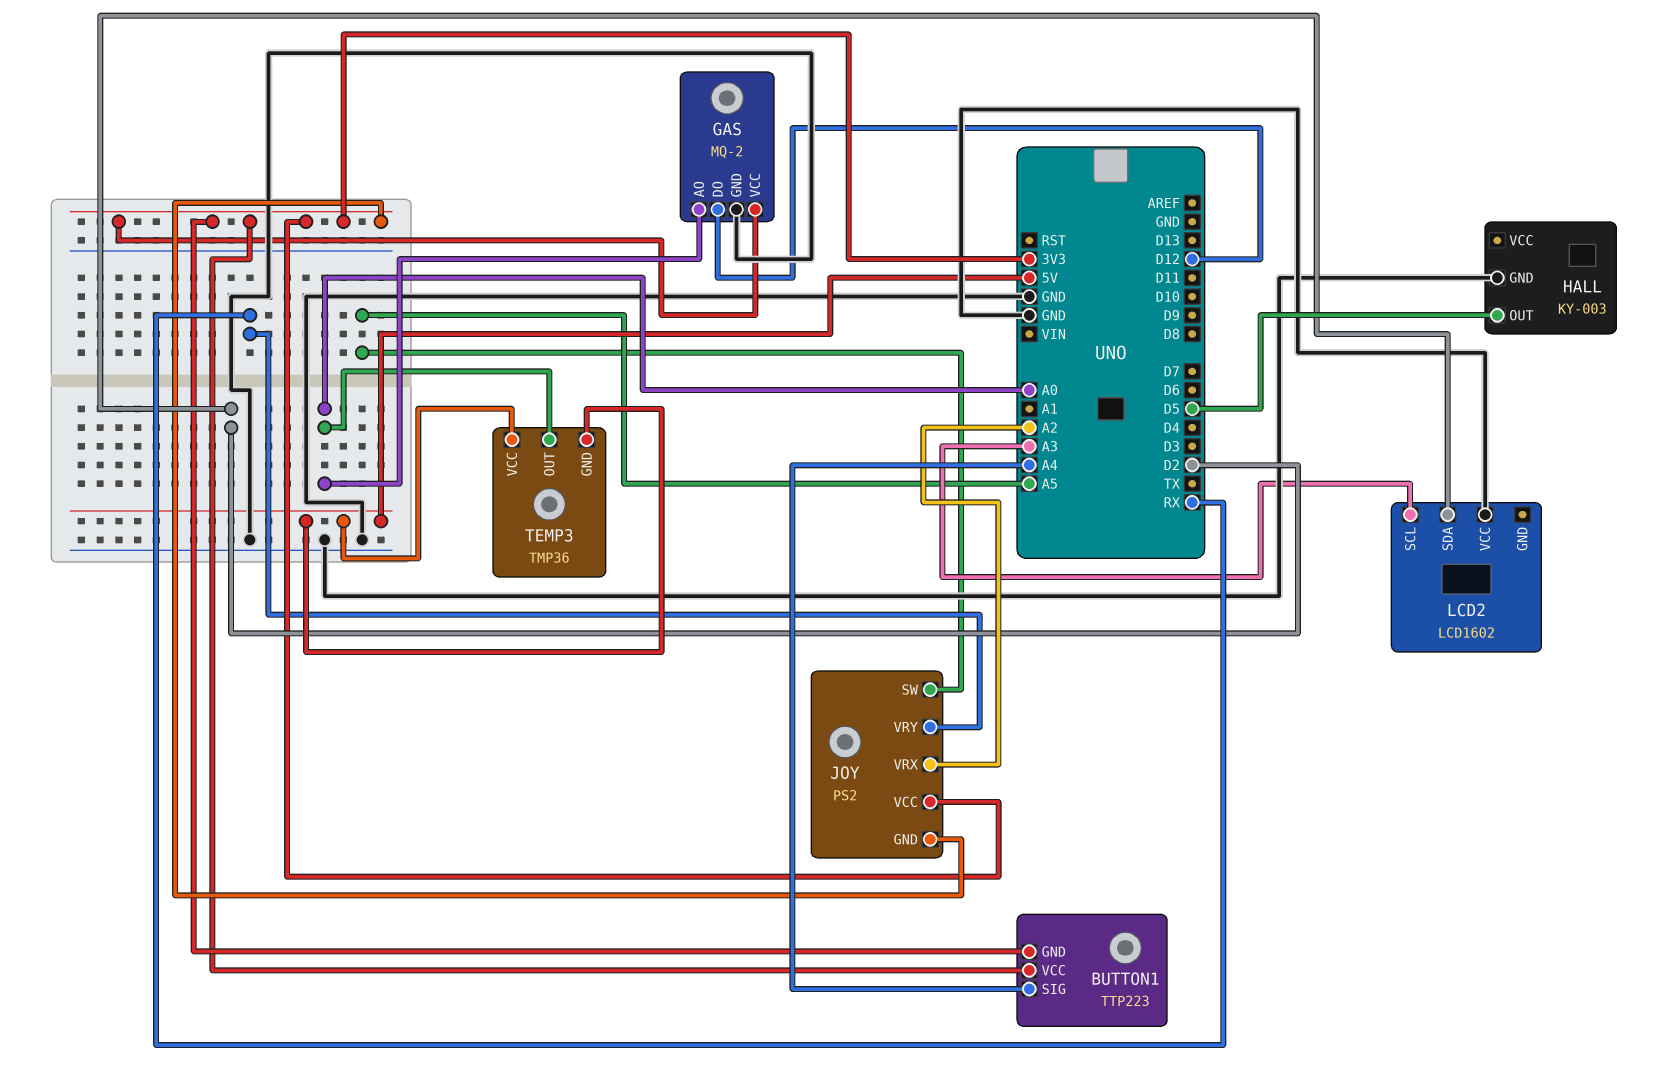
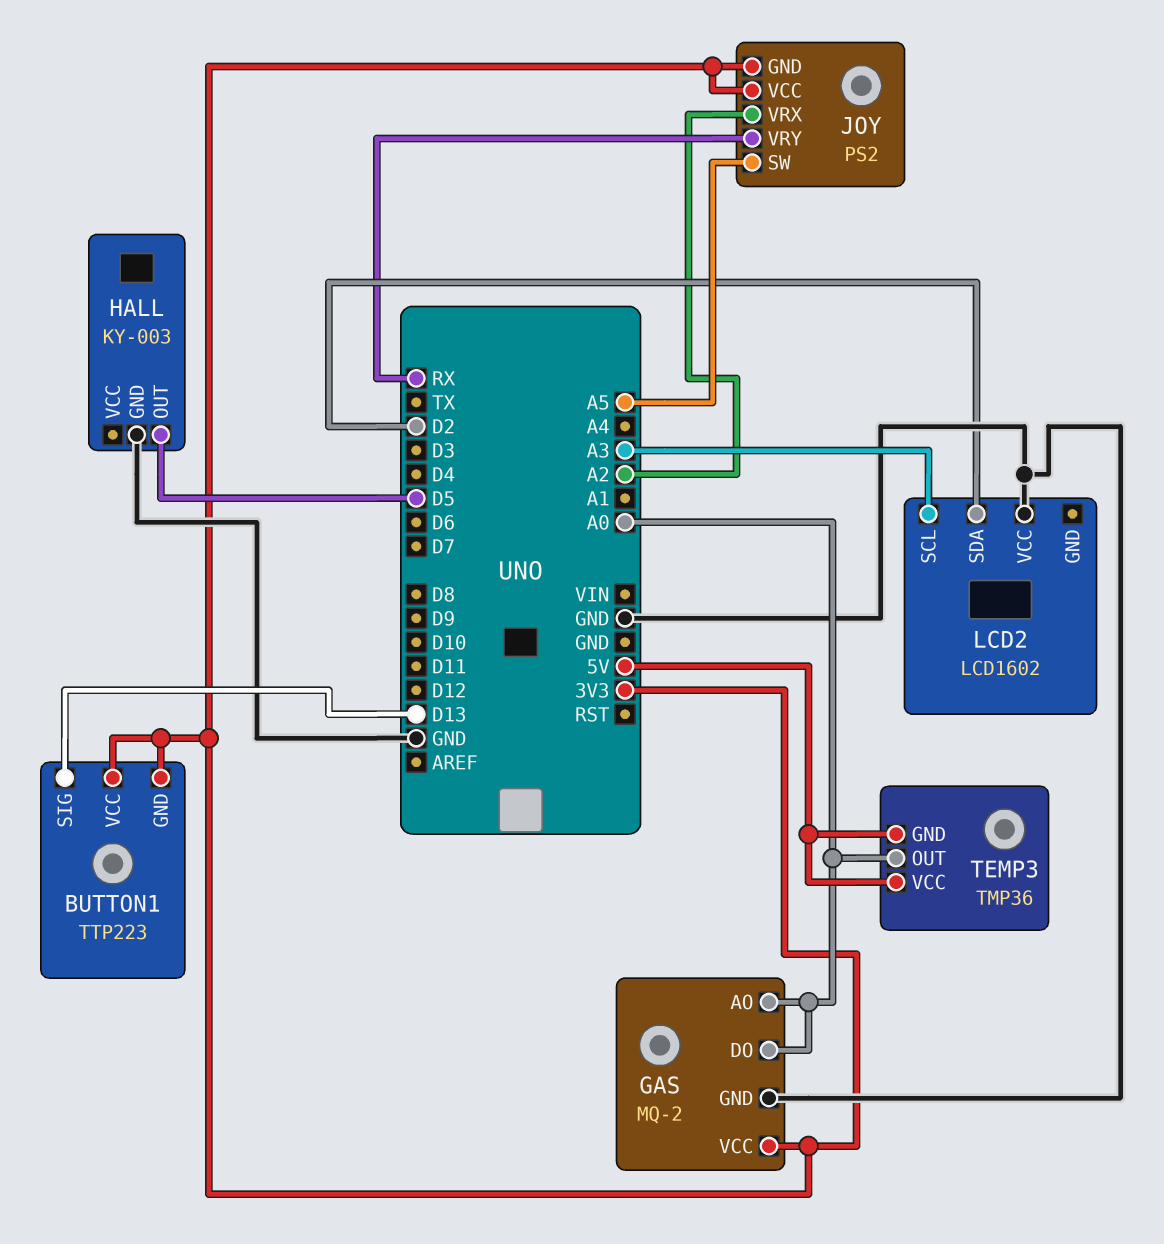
BUTTON1 pin SIG: A4 -> D13
GAS pin DO: D12 -> A0

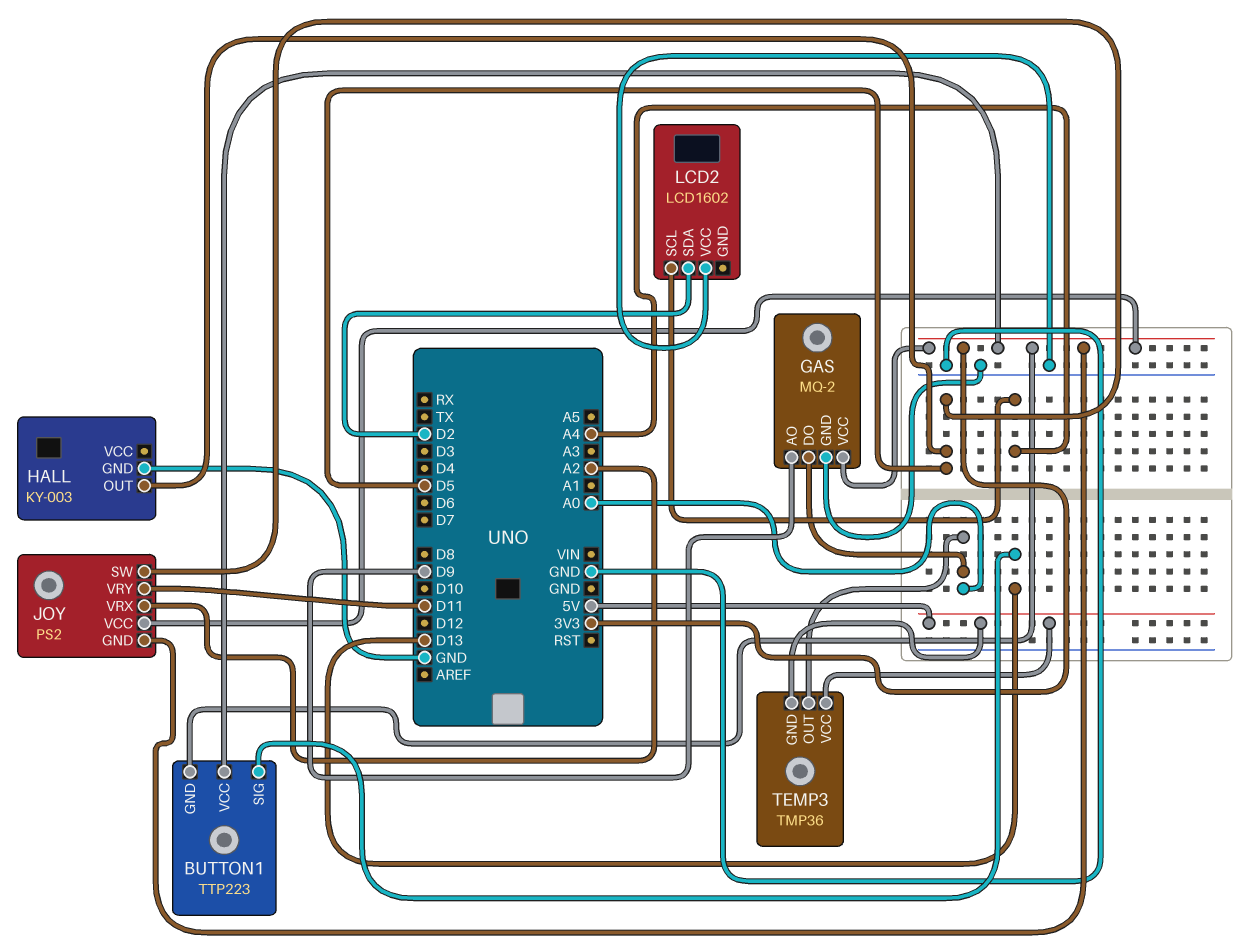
GAS pin AO: A0 -> D9
JOY pin SW: A5 -> D5
JOY pin VRY: RX -> D11
LCD2 pin SCL: A3 -> A4

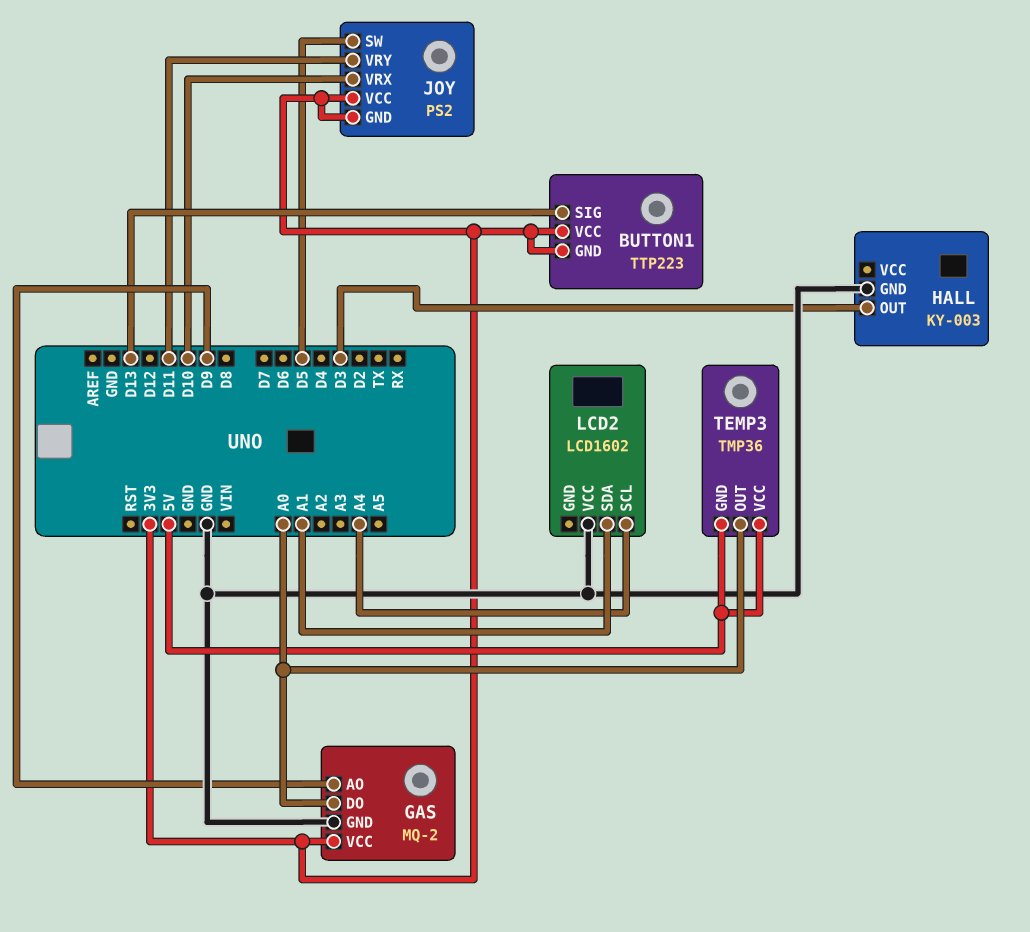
HALL pin OUT: D5 -> D3
JOY pin VRX: A2 -> D10
LCD2 pin SDA: D2 -> A1

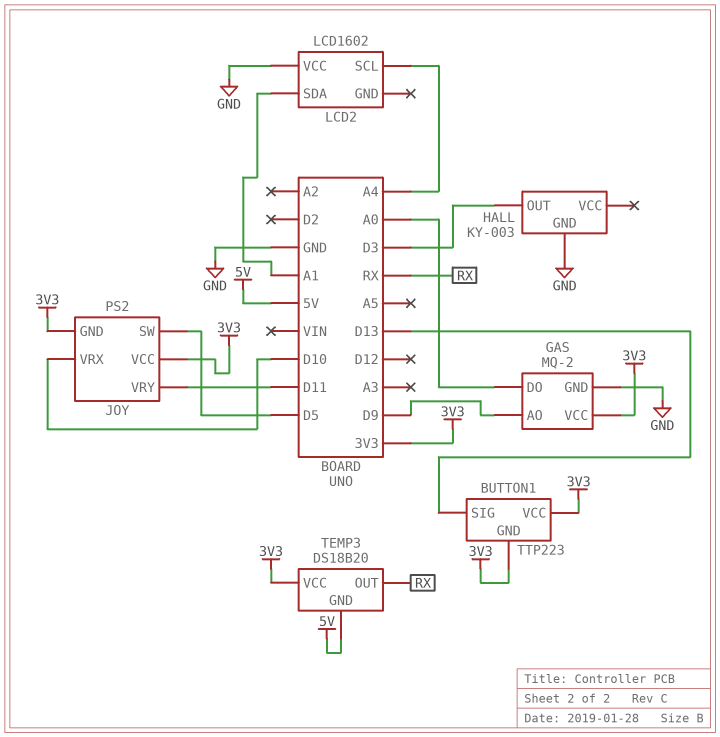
TEMP3: TMP36 -> DS18B20
TEMP3 pin OUT: A0 -> RX
TEMP3 pin VCC: 5V -> 3V3

